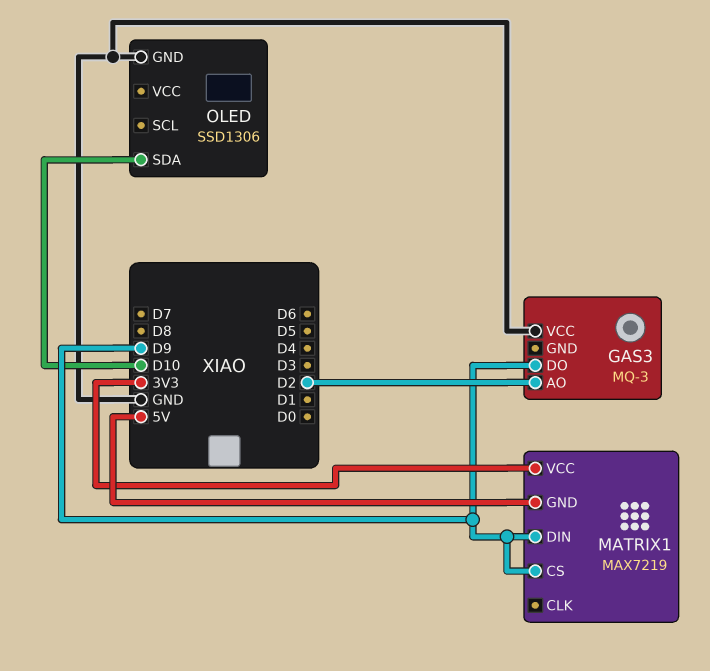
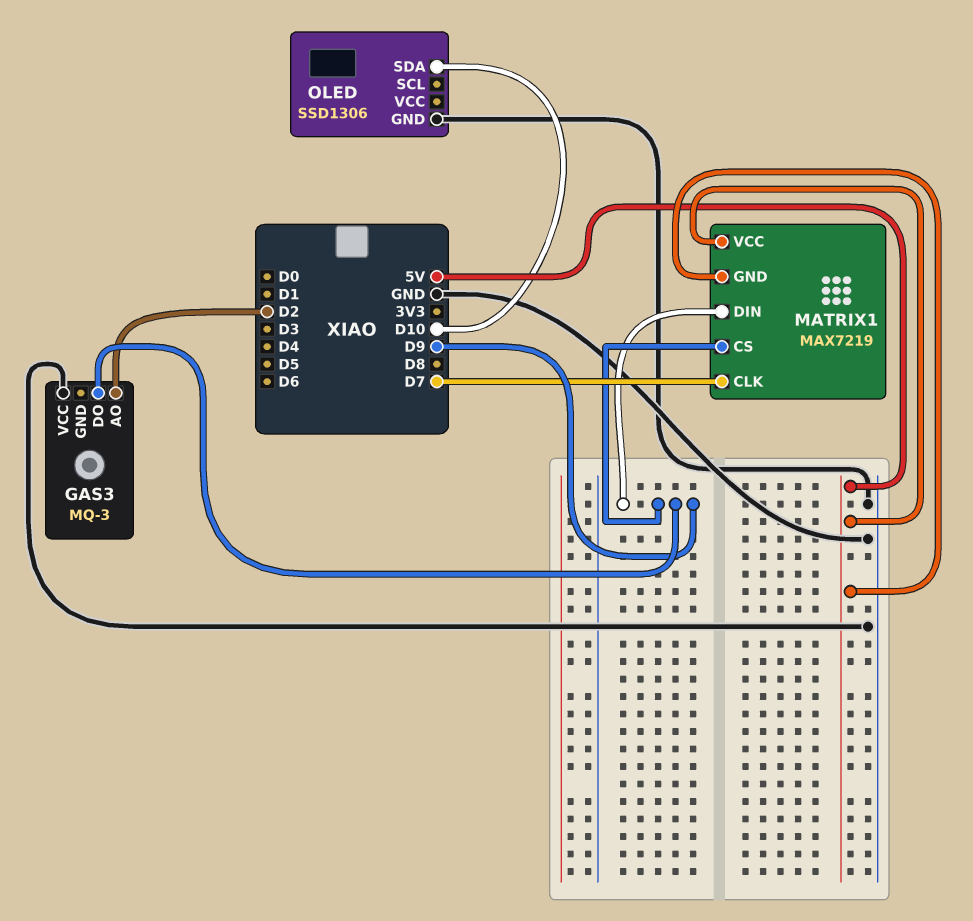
MATRIX1 pin CLK: none -> D7
MATRIX1 pin VCC: 3V3 -> 5V

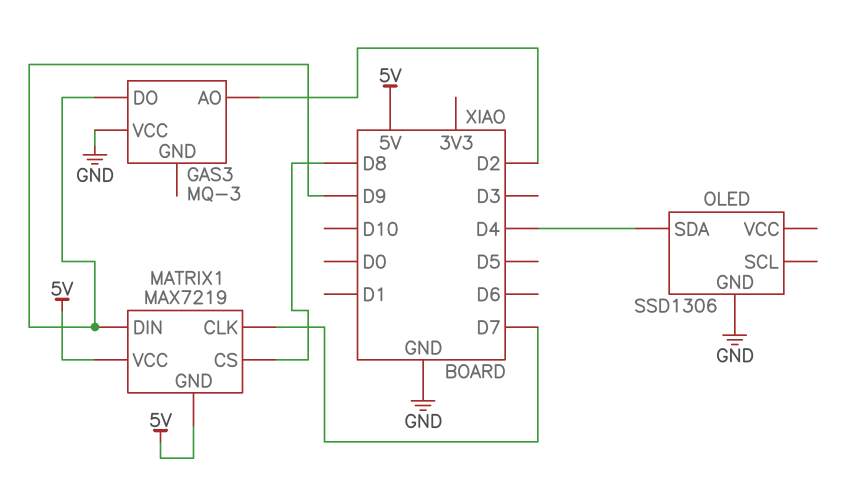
MATRIX1 pin CS: D9 -> D8
OLED pin SDA: D10 -> D4

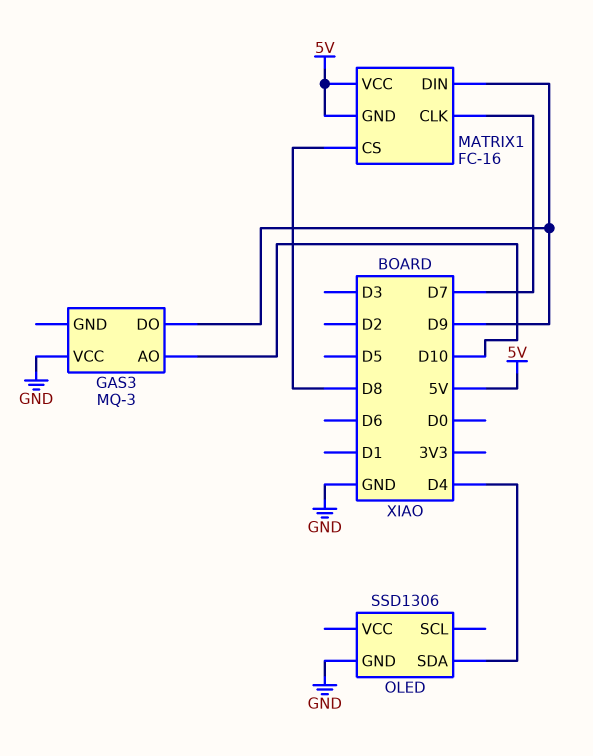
GAS3 pin AO: D2 -> D10
MATRIX1: MAX7219 -> FC-16

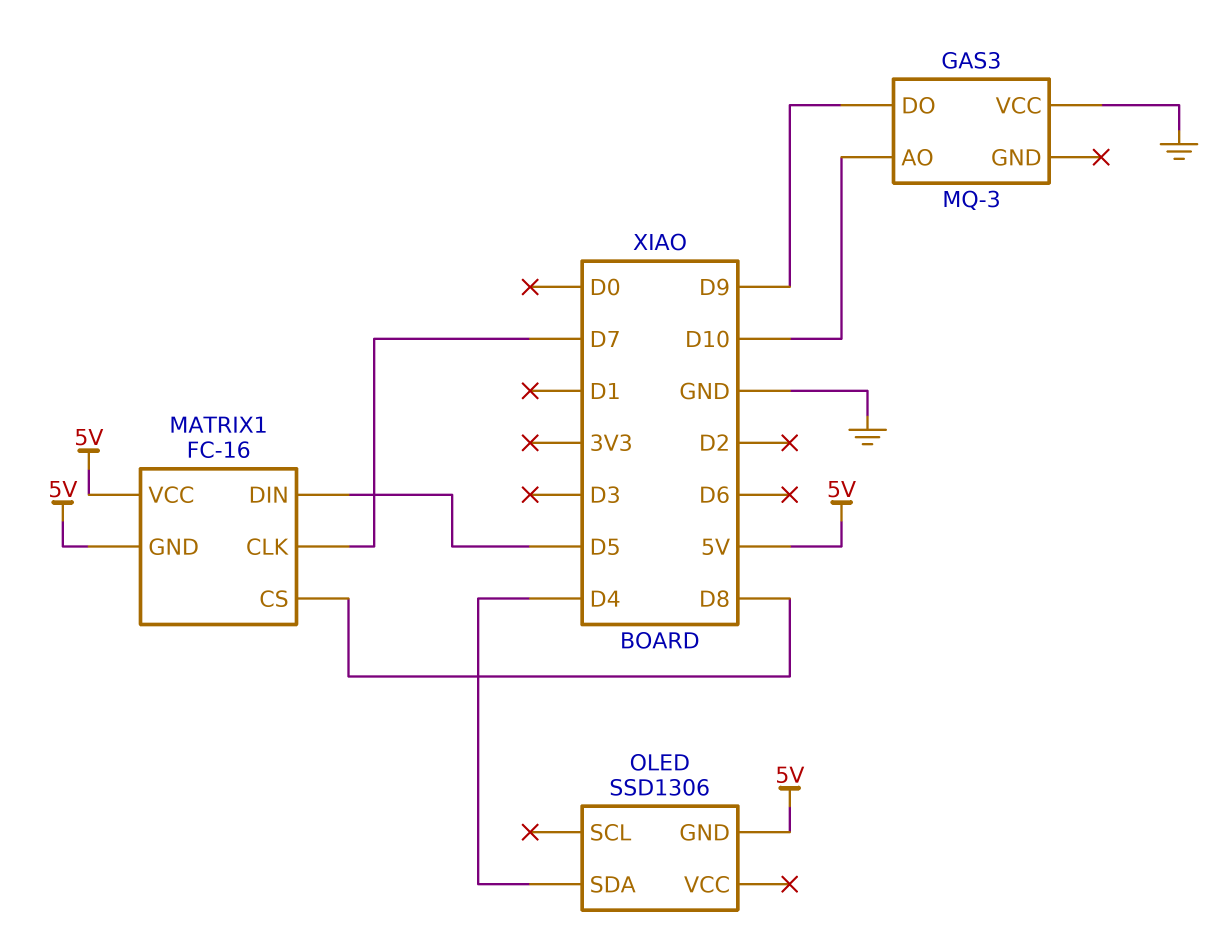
MATRIX1 pin DIN: D9 -> D5
OLED pin GND: GND -> 5V

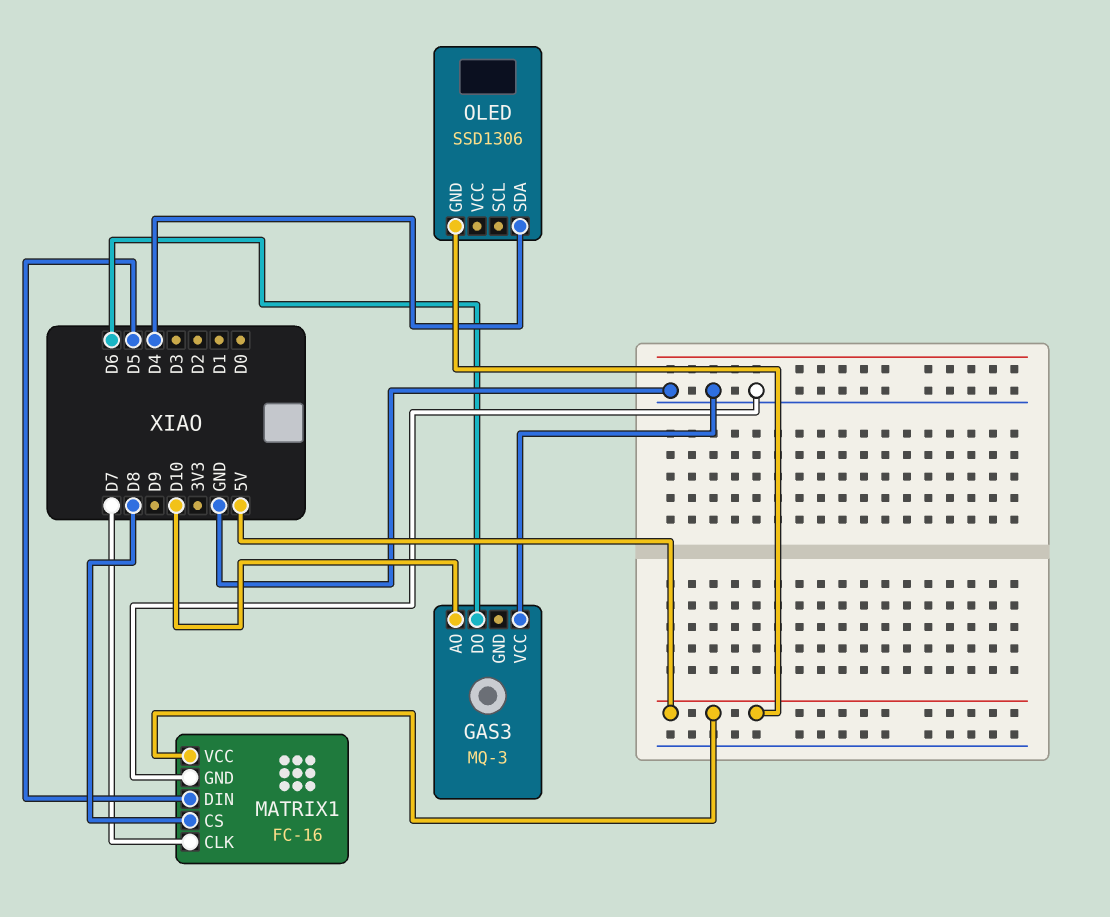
GAS3 pin DO: D9 -> D6
MATRIX1 pin GND: 5V -> GND

